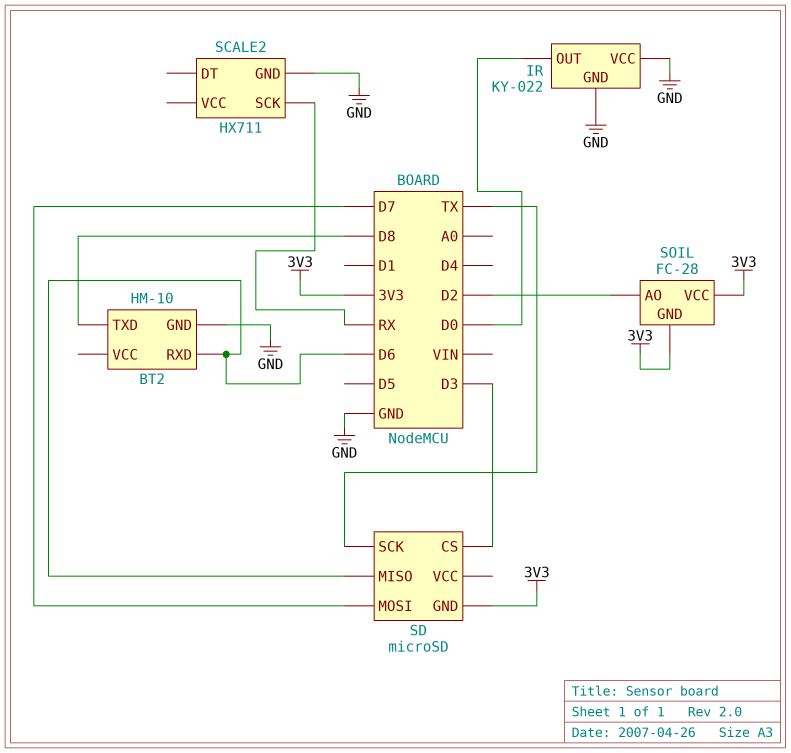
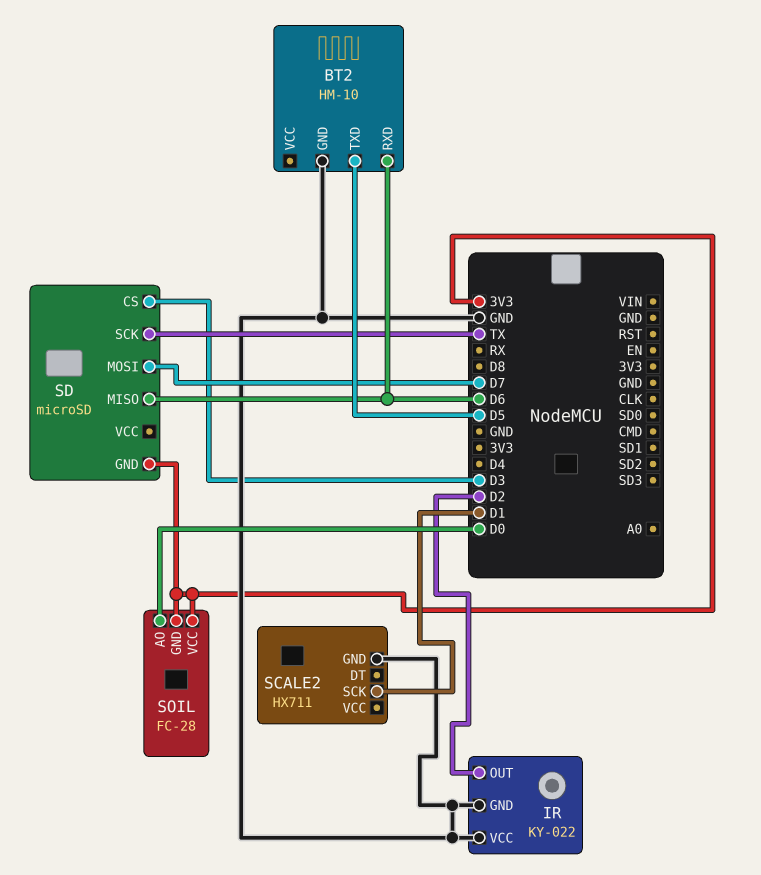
BT2 pin TXD: D8 -> D5
IR pin OUT: D0 -> D2
SCALE2 pin SCK: RX -> D1
SOIL pin AO: D2 -> D0

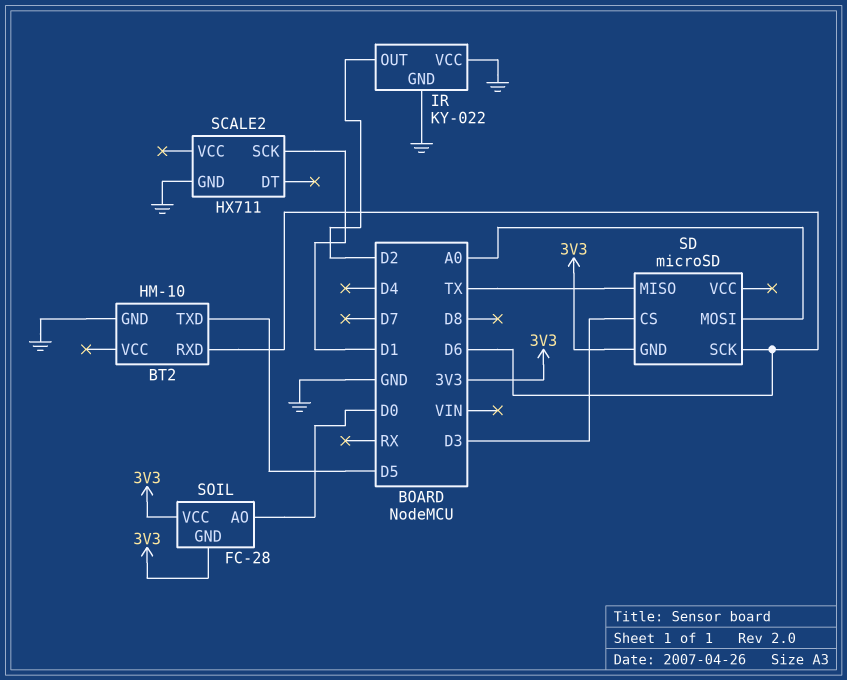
SD pin MISO: D6 -> TX
SD pin MOSI: D7 -> A0
SD pin SCK: TX -> D6

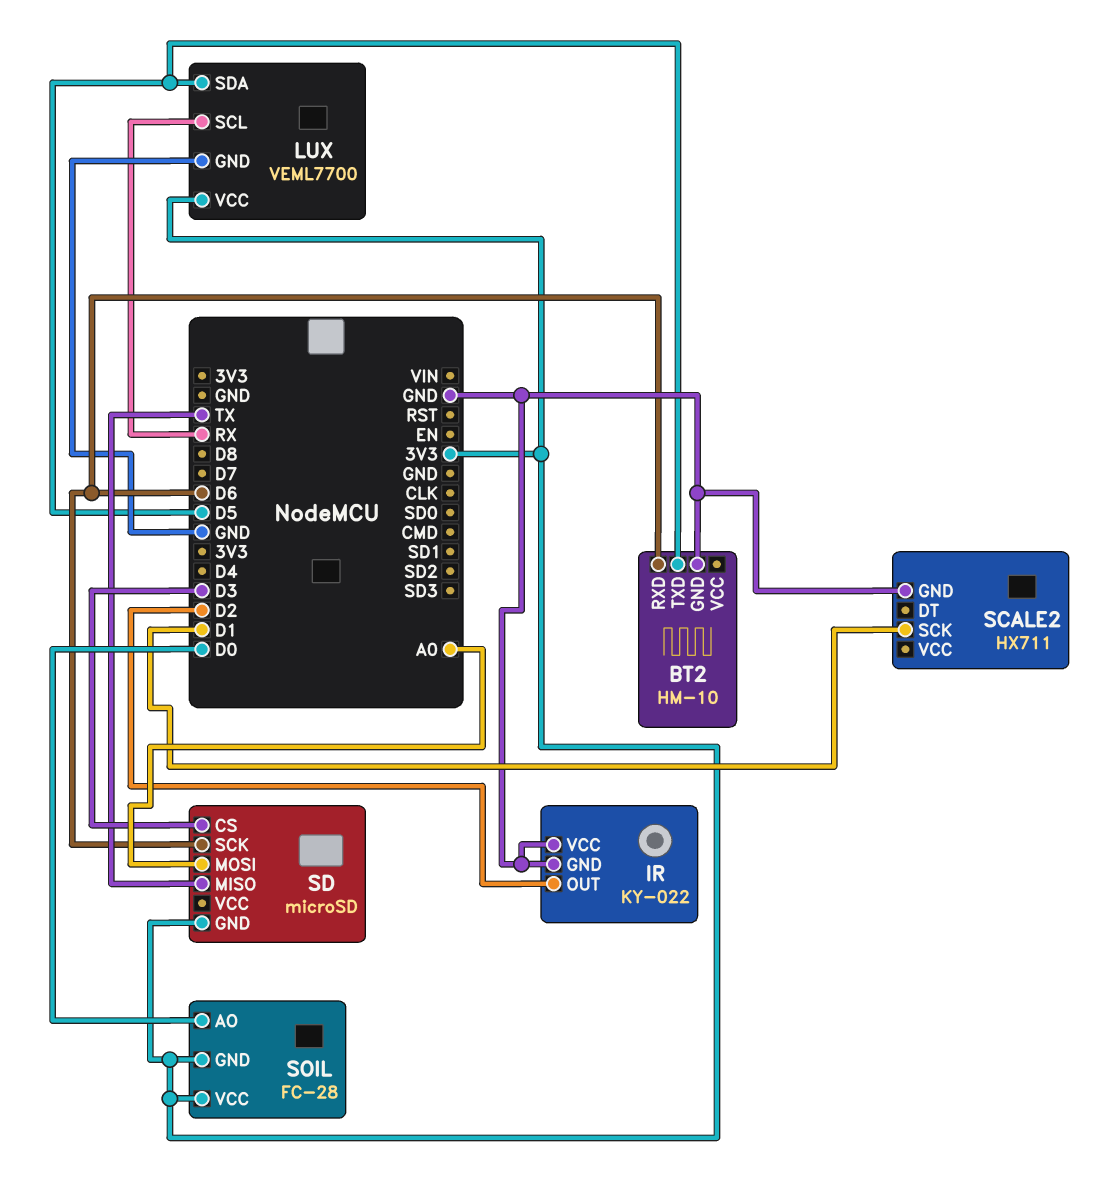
LUX: none -> VEML7700
LUX pin GND: none -> GND
LUX pin SCL: none -> RX
LUX pin SDA: none -> D5
LUX pin VCC: none -> 3V3

